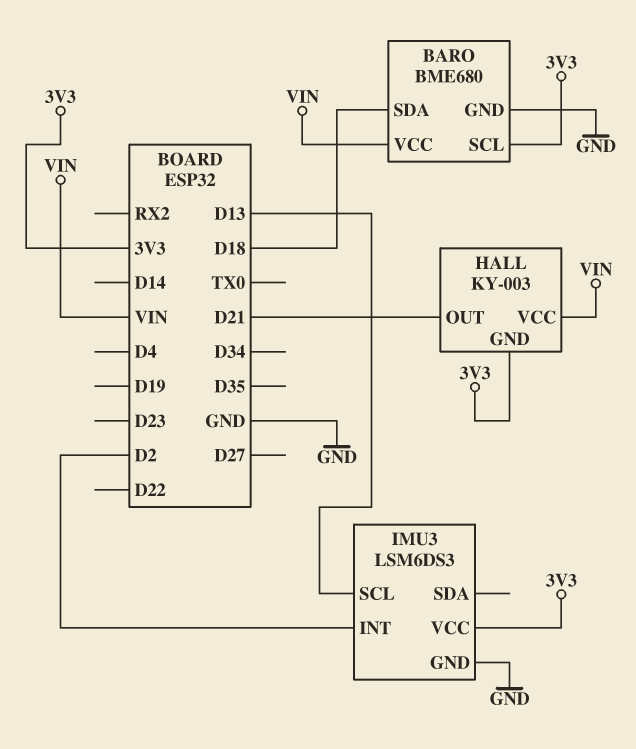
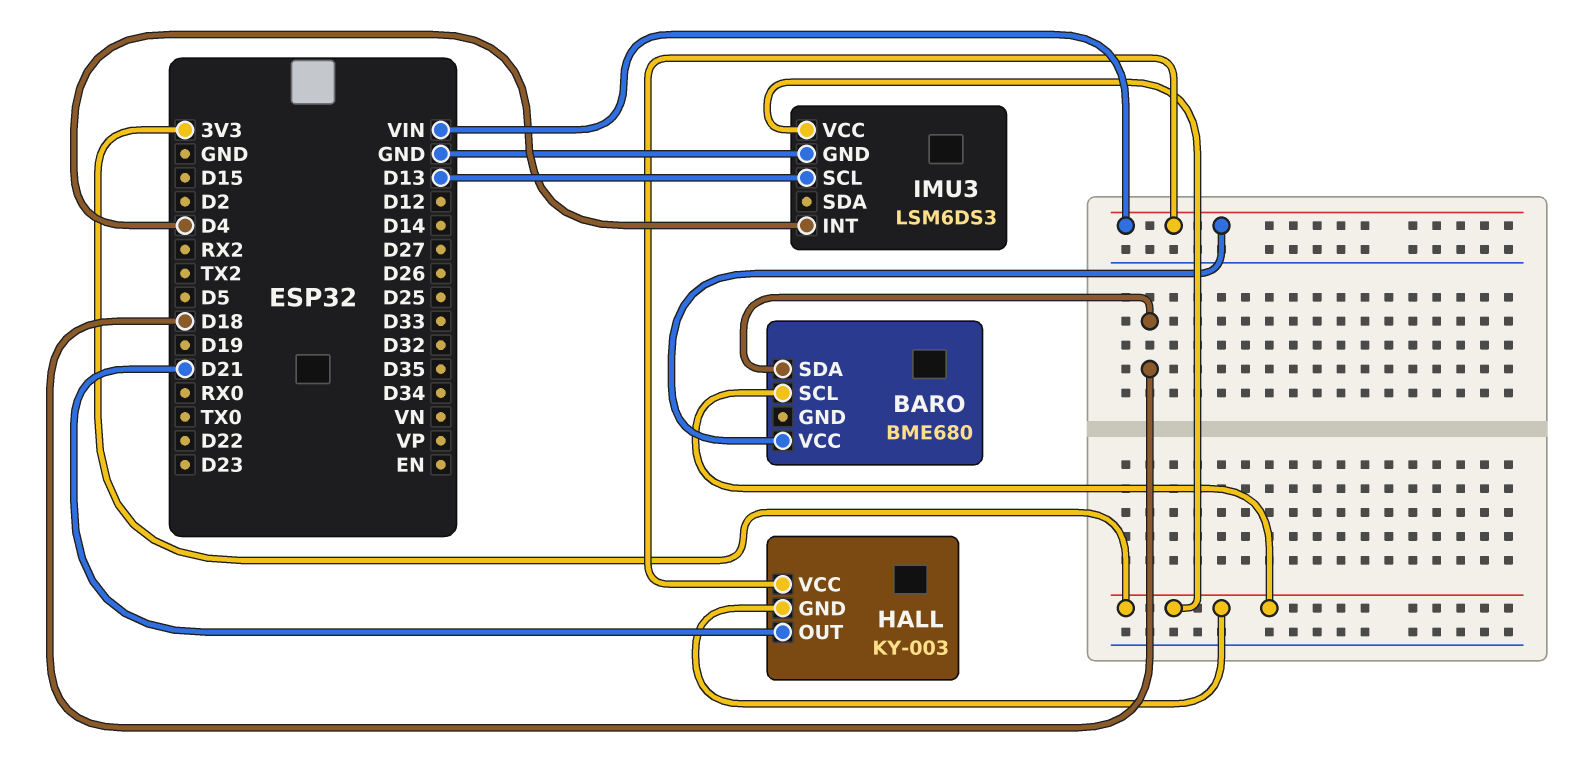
BARO pin GND: GND -> none
IMU3 pin INT: D2 -> D4

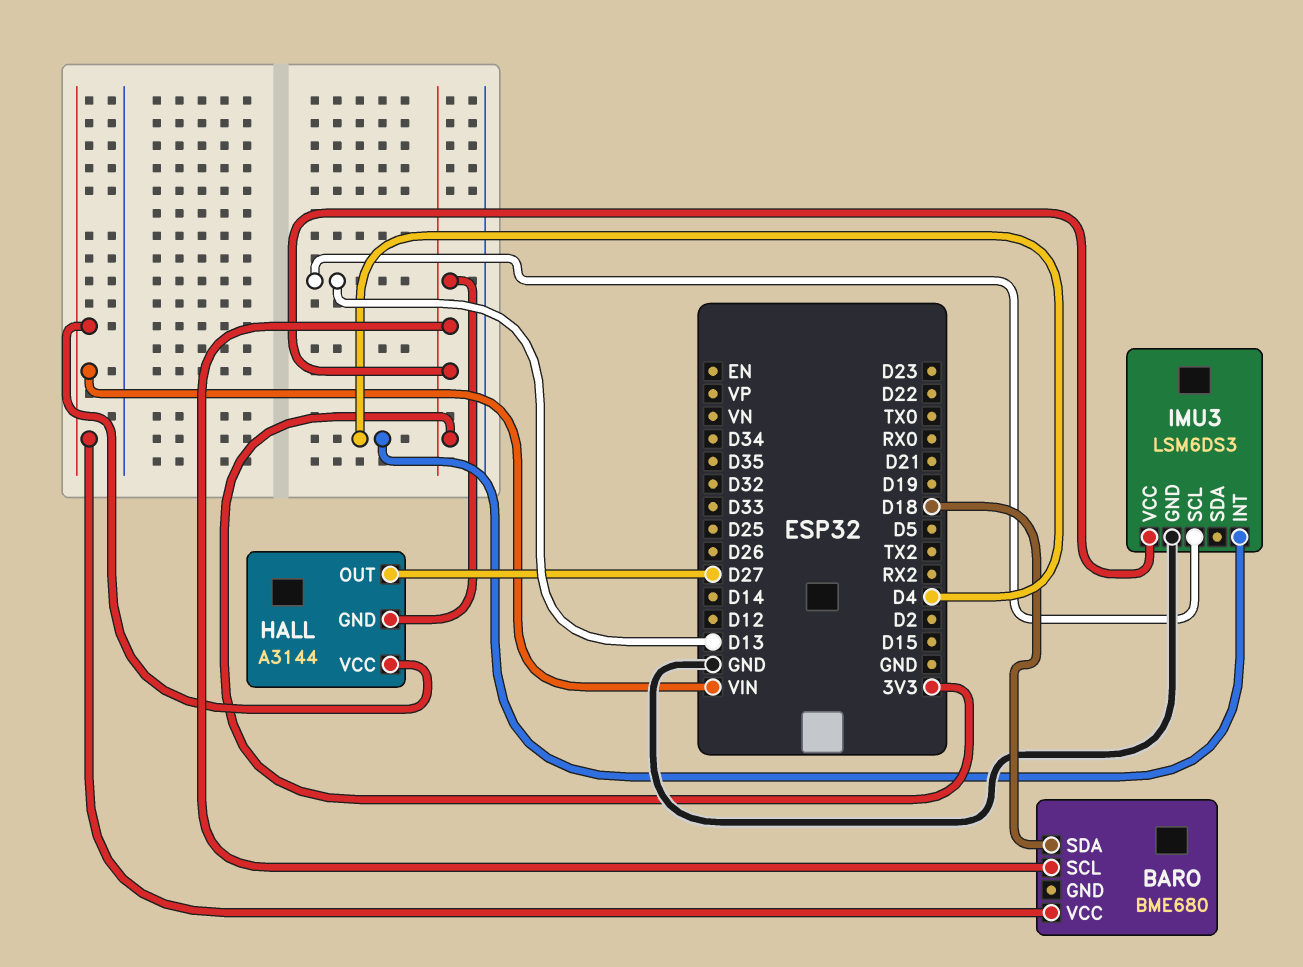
HALL: KY-003 -> A3144
HALL pin OUT: D21 -> D27

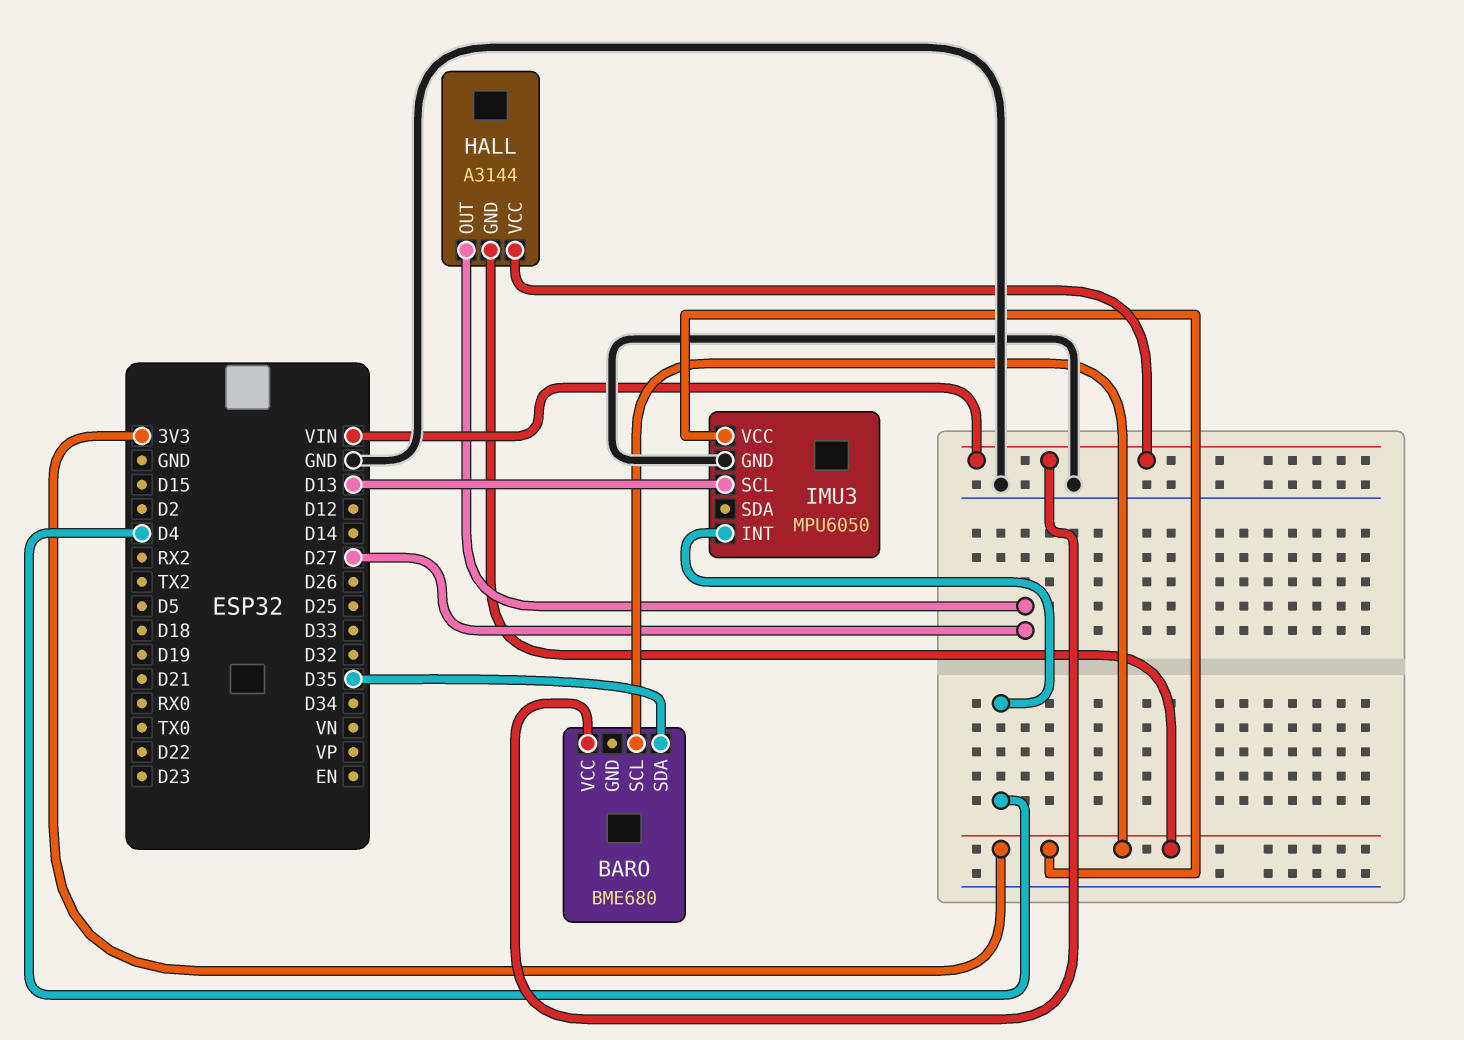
BARO pin SDA: D18 -> D35
IMU3: LSM6DS3 -> MPU6050

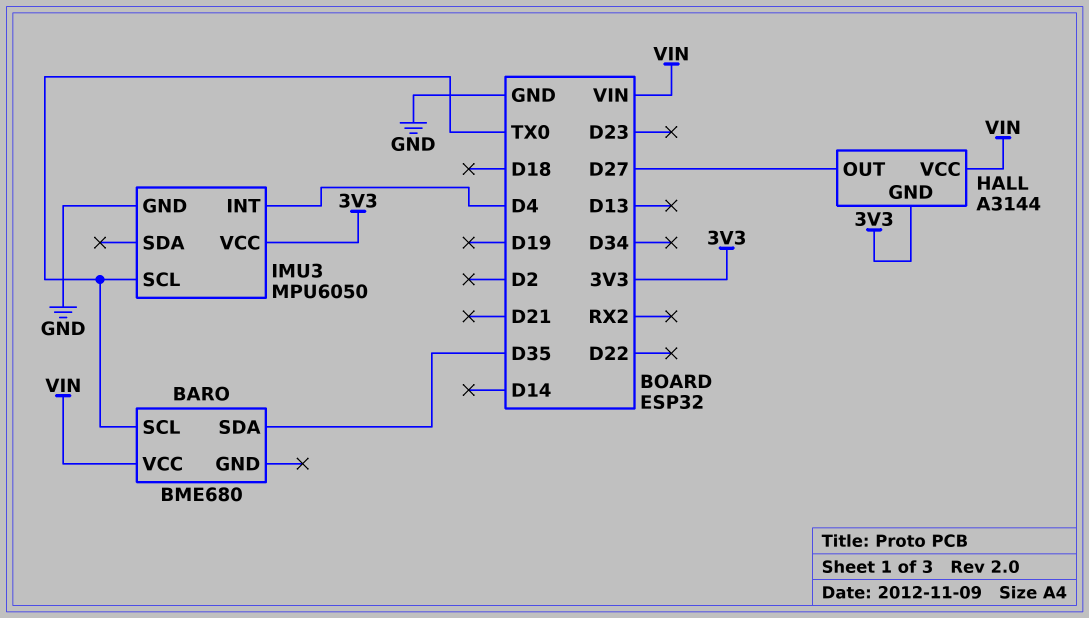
BARO pin SCL: 3V3 -> TX0
IMU3 pin SCL: D13 -> TX0

